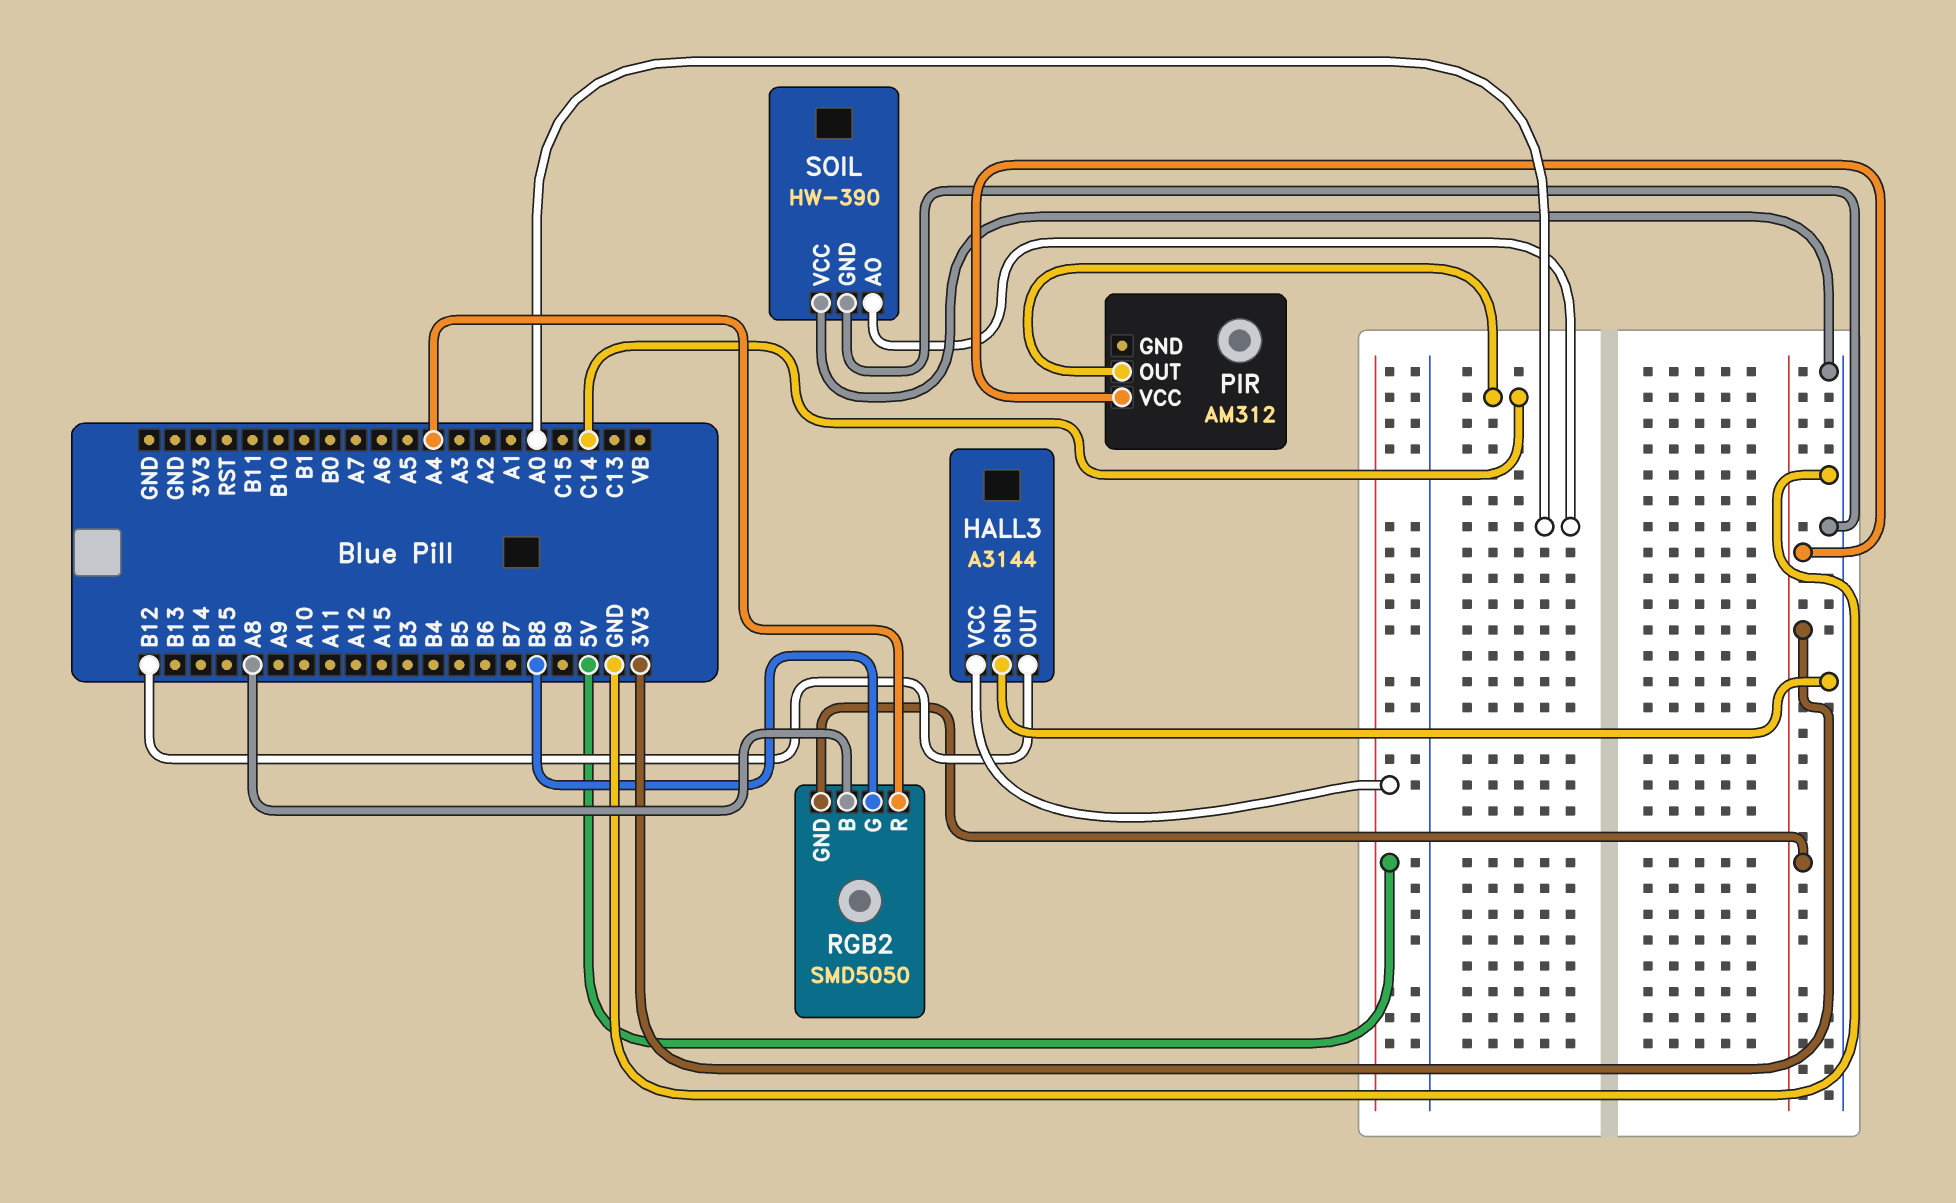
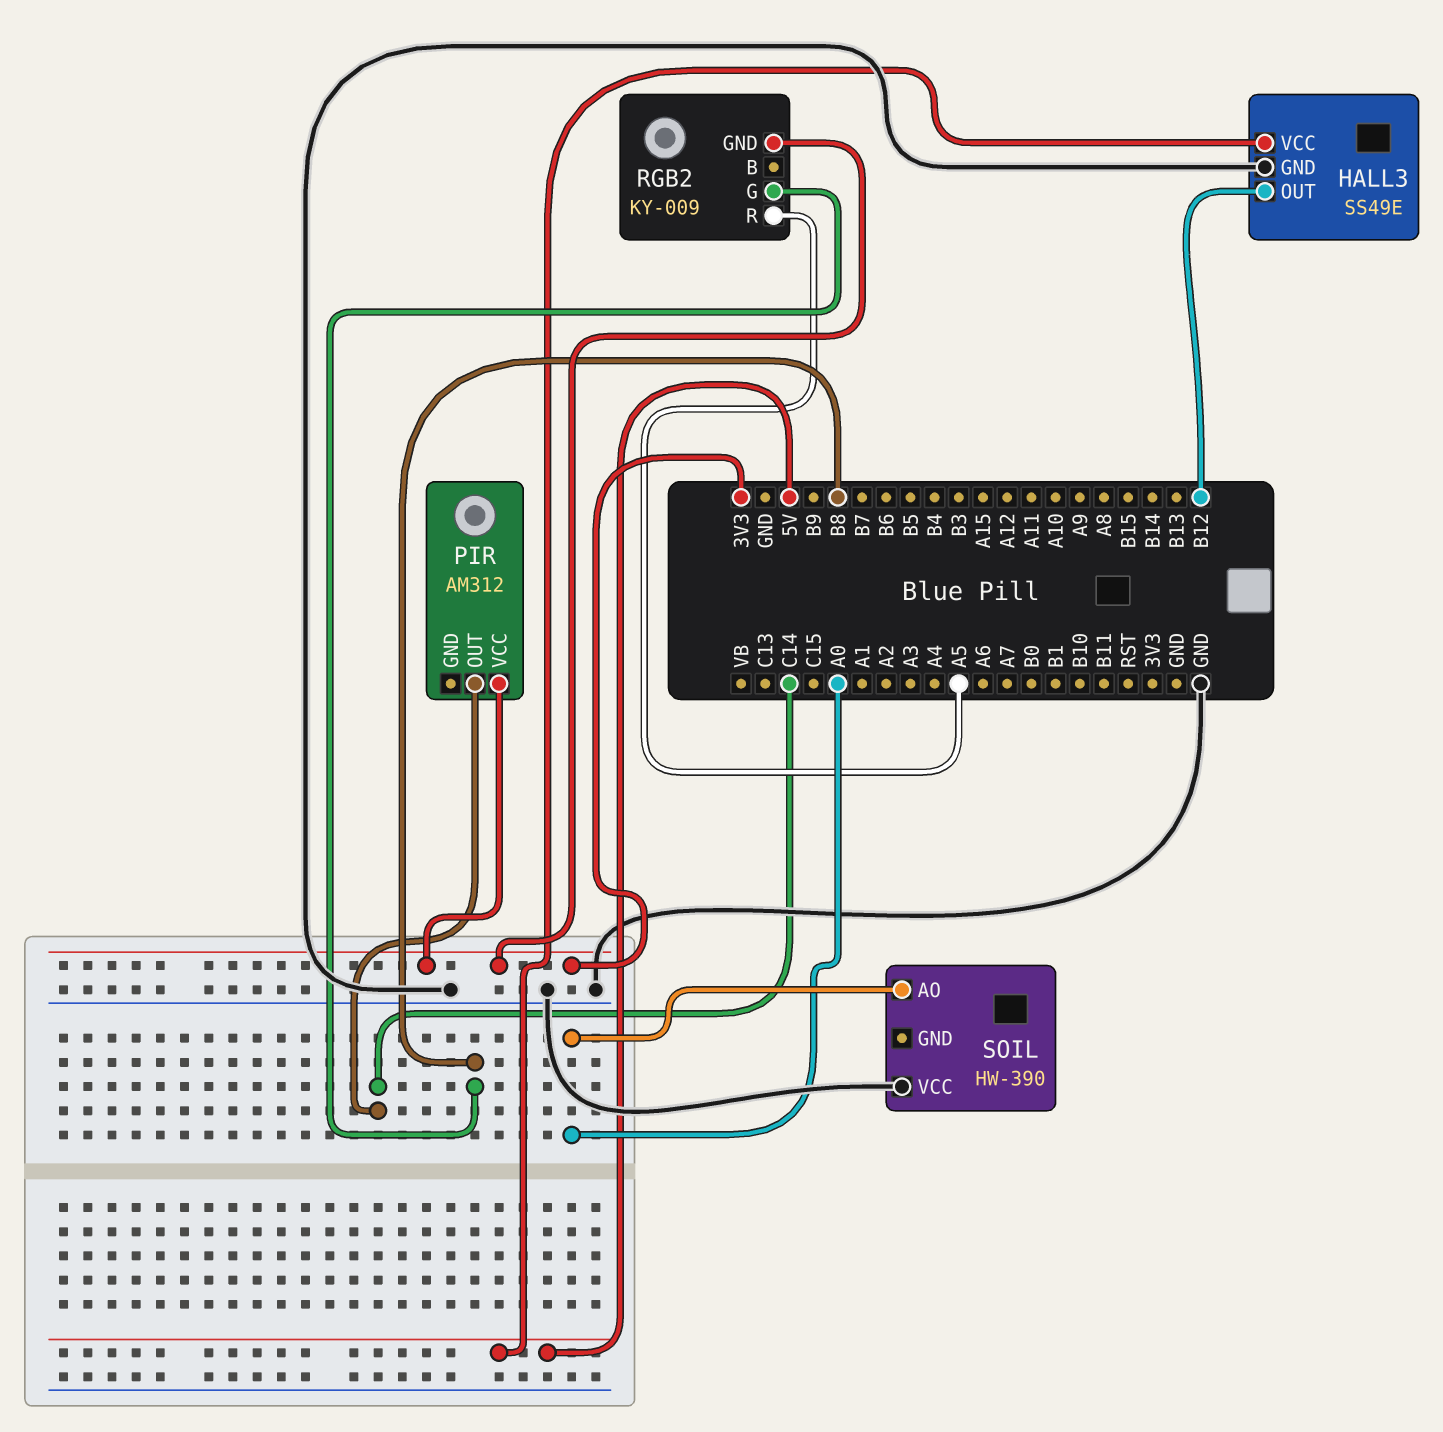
HALL3: A3144 -> SS49E
RGB2: SMD5050 -> KY-009
RGB2 pin B: A8 -> none
RGB2 pin R: A4 -> A5
SOIL pin GND: GND -> none

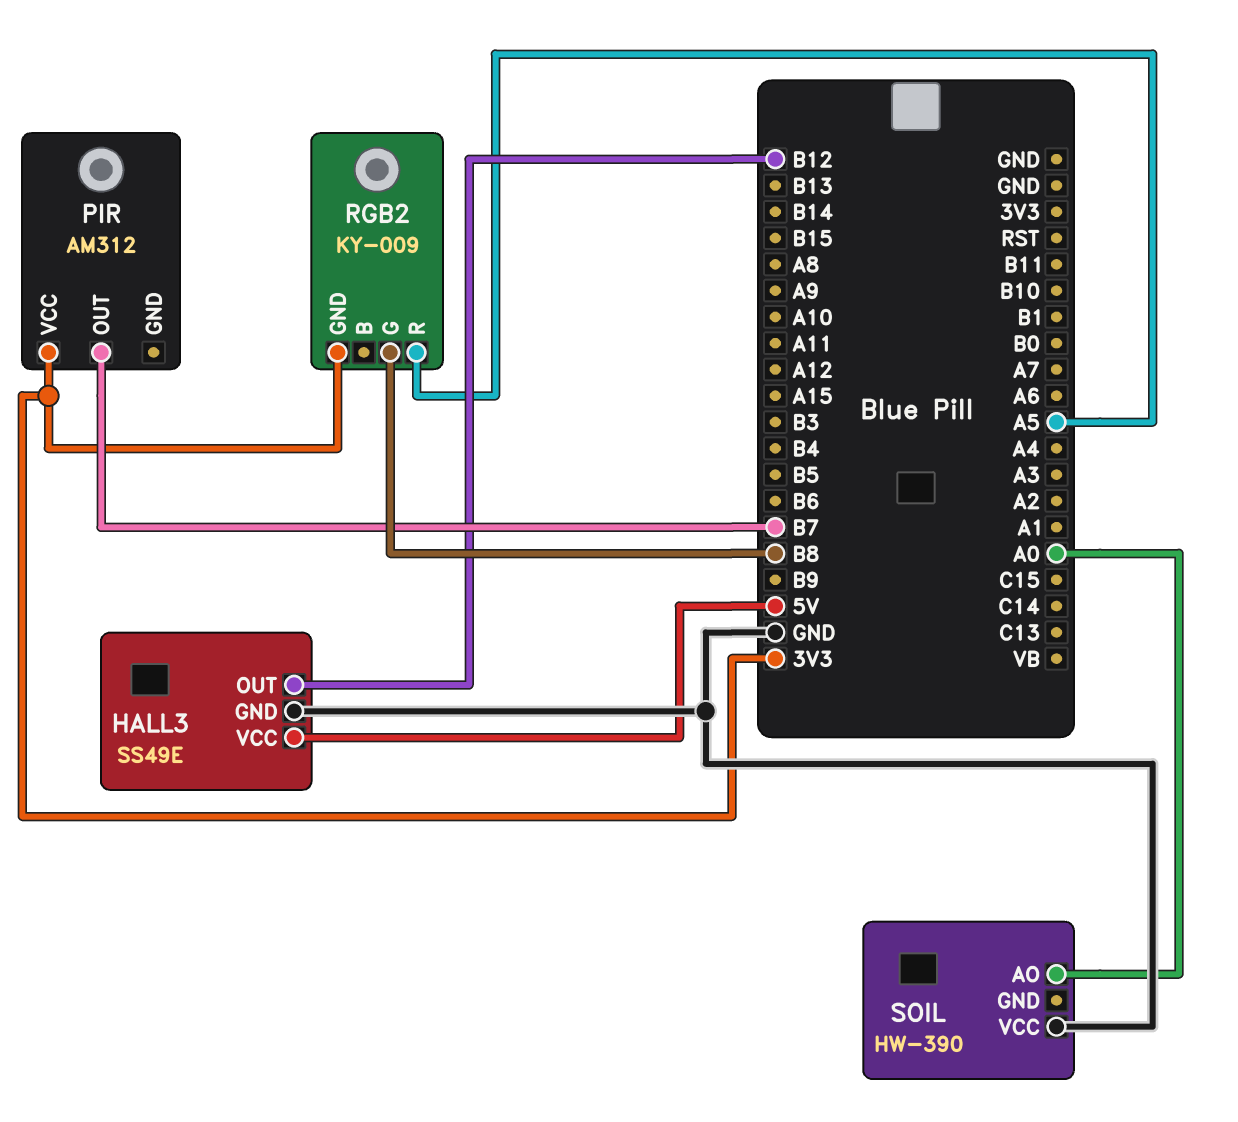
PIR pin OUT: C14 -> B7

